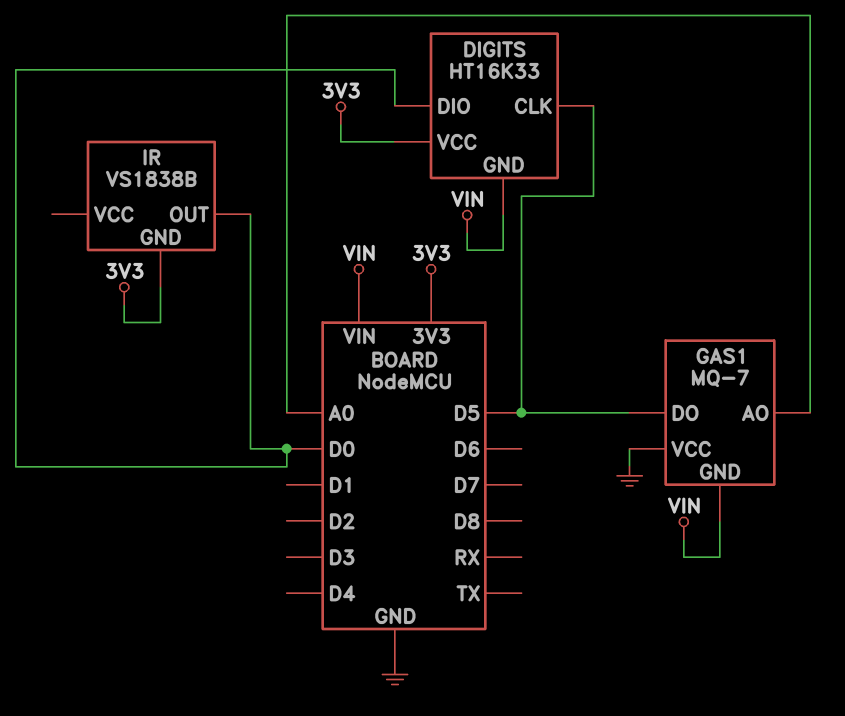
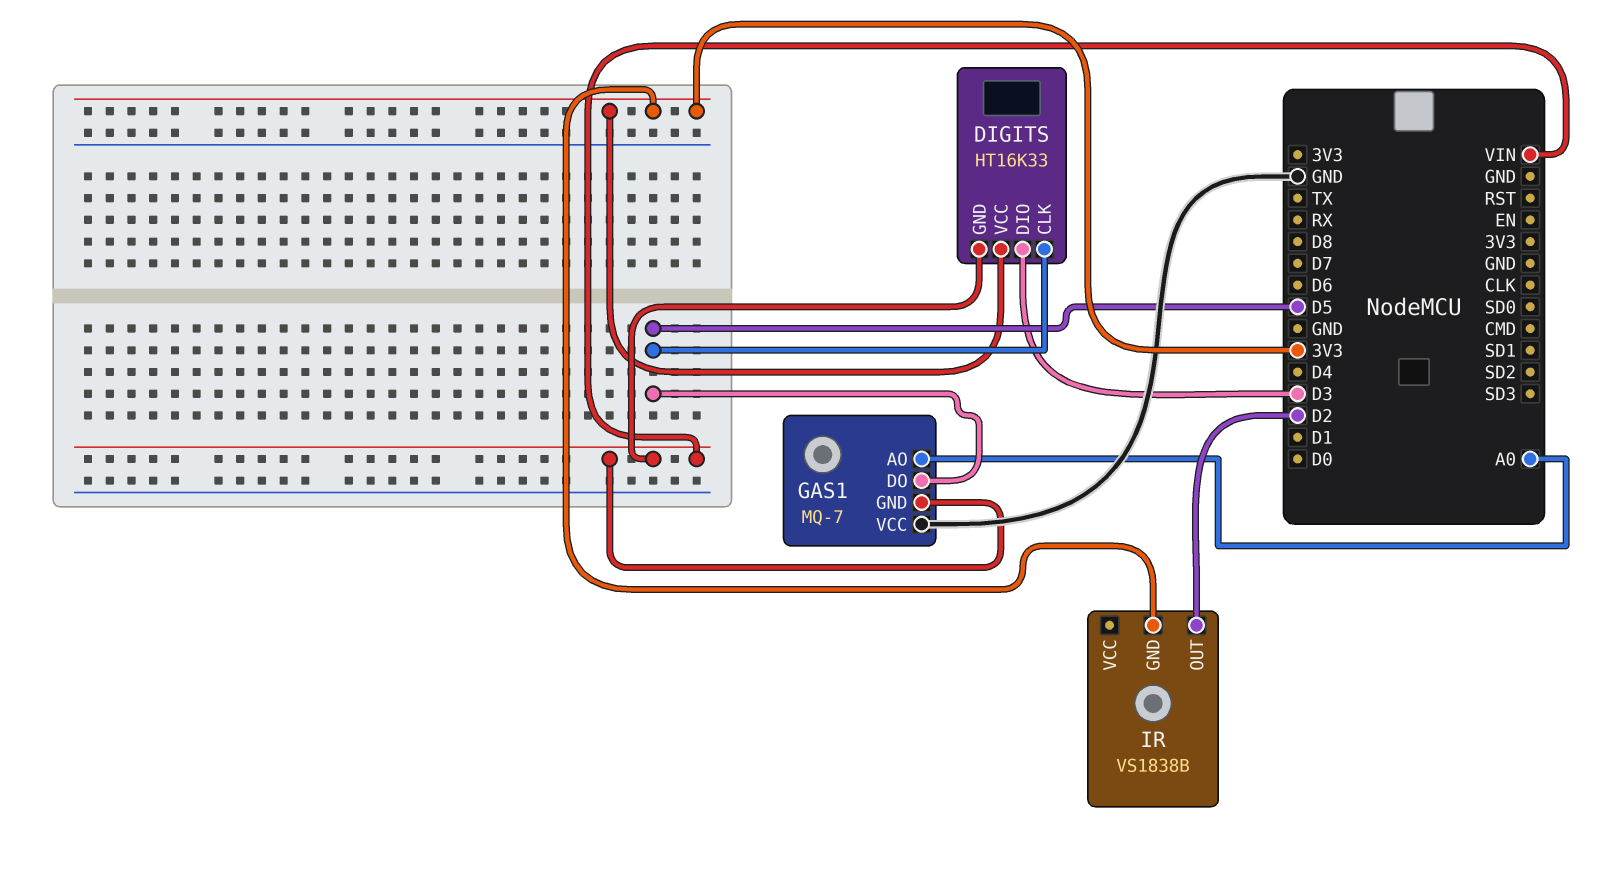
DIGITS pin DIO: D0 -> D3
IR pin OUT: D0 -> D2

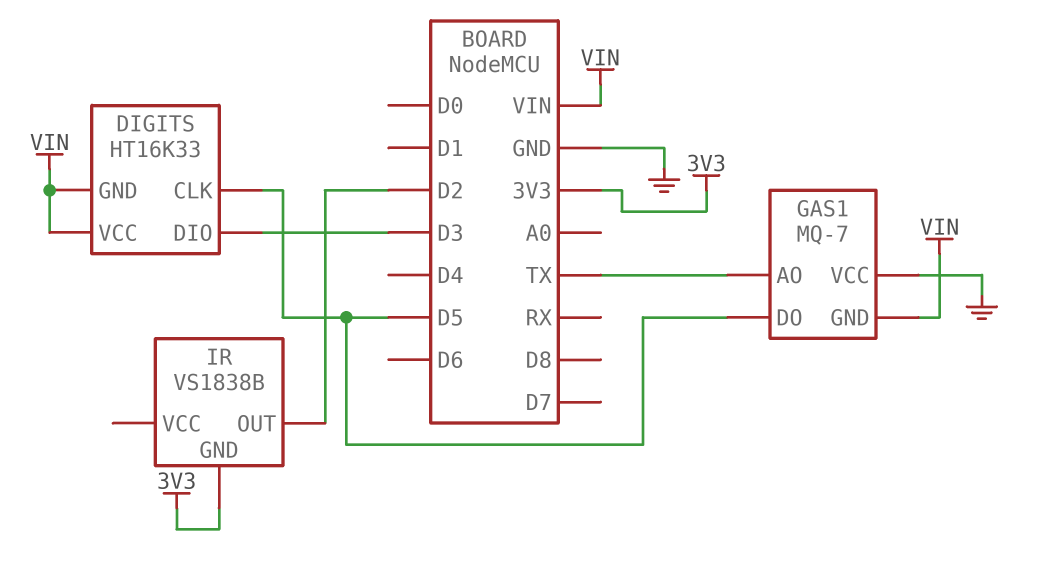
DIGITS pin VCC: 3V3 -> VIN
GAS1 pin AO: A0 -> TX

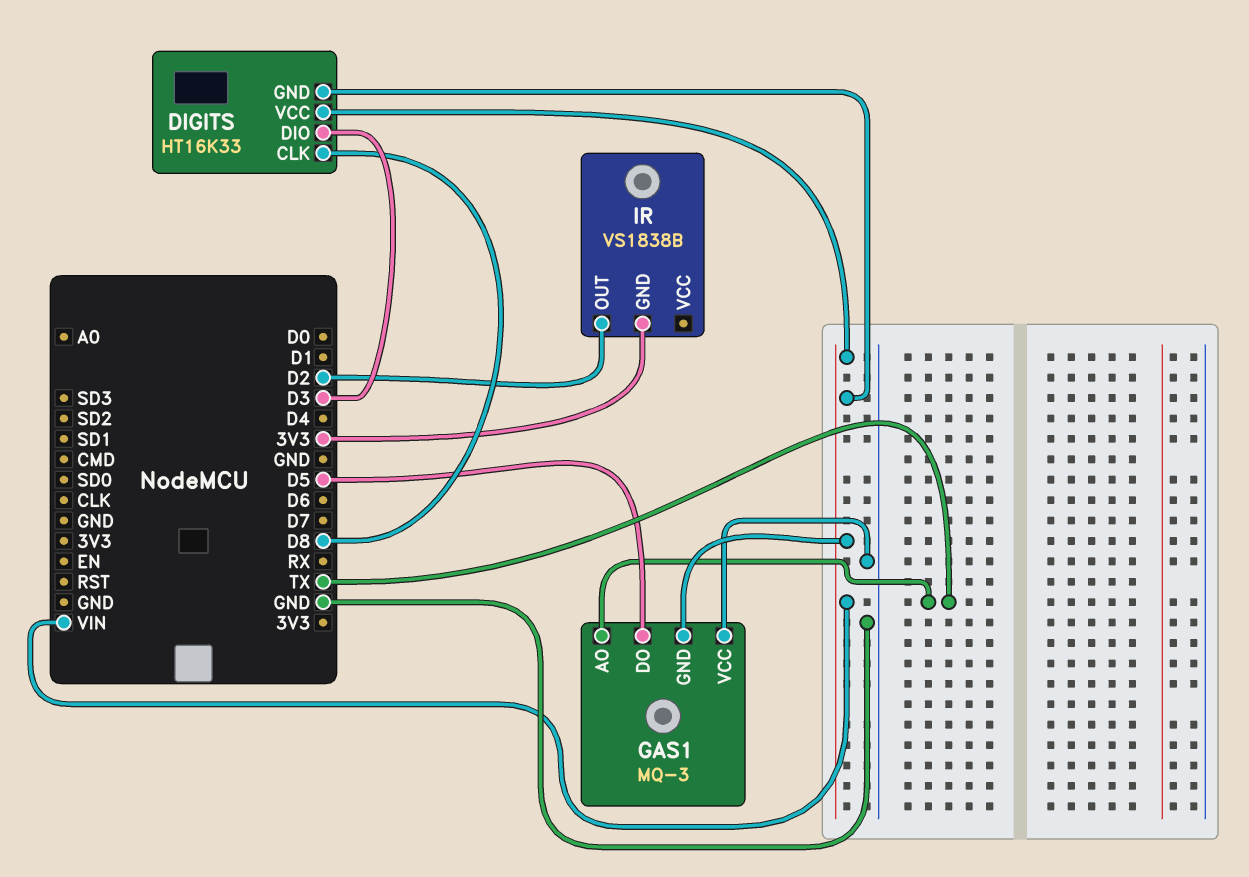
DIGITS pin CLK: D5 -> D8
GAS1: MQ-7 -> MQ-3

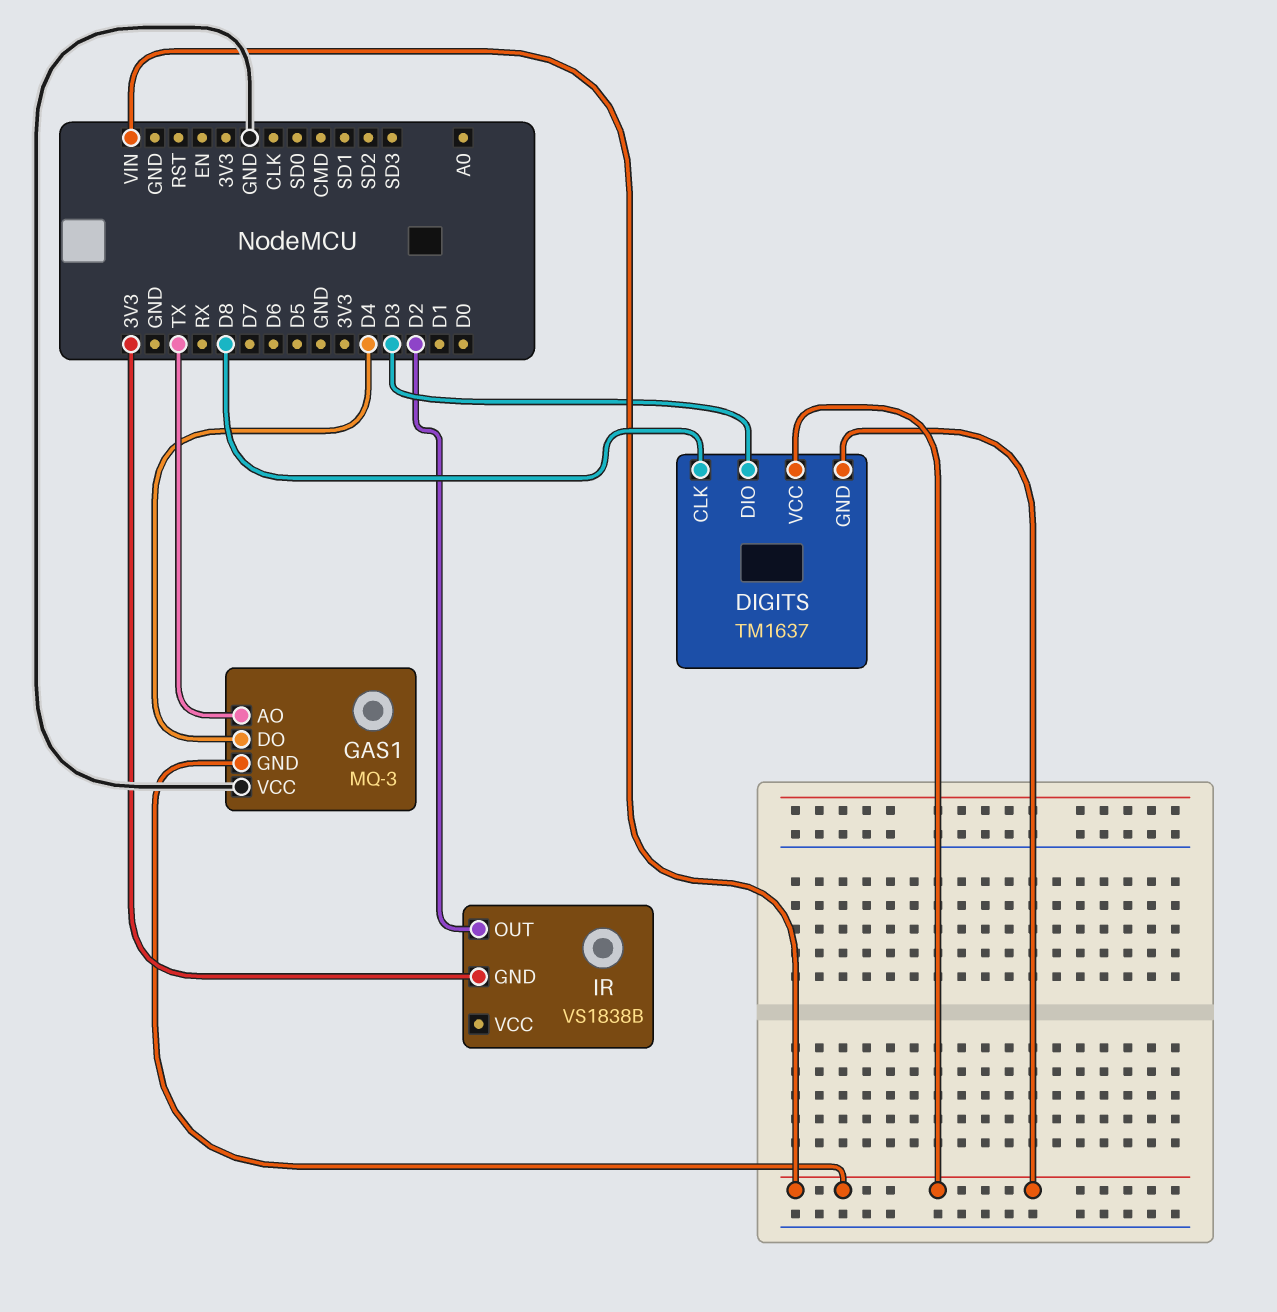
DIGITS: HT16K33 -> TM1637
GAS1 pin DO: D5 -> D4

